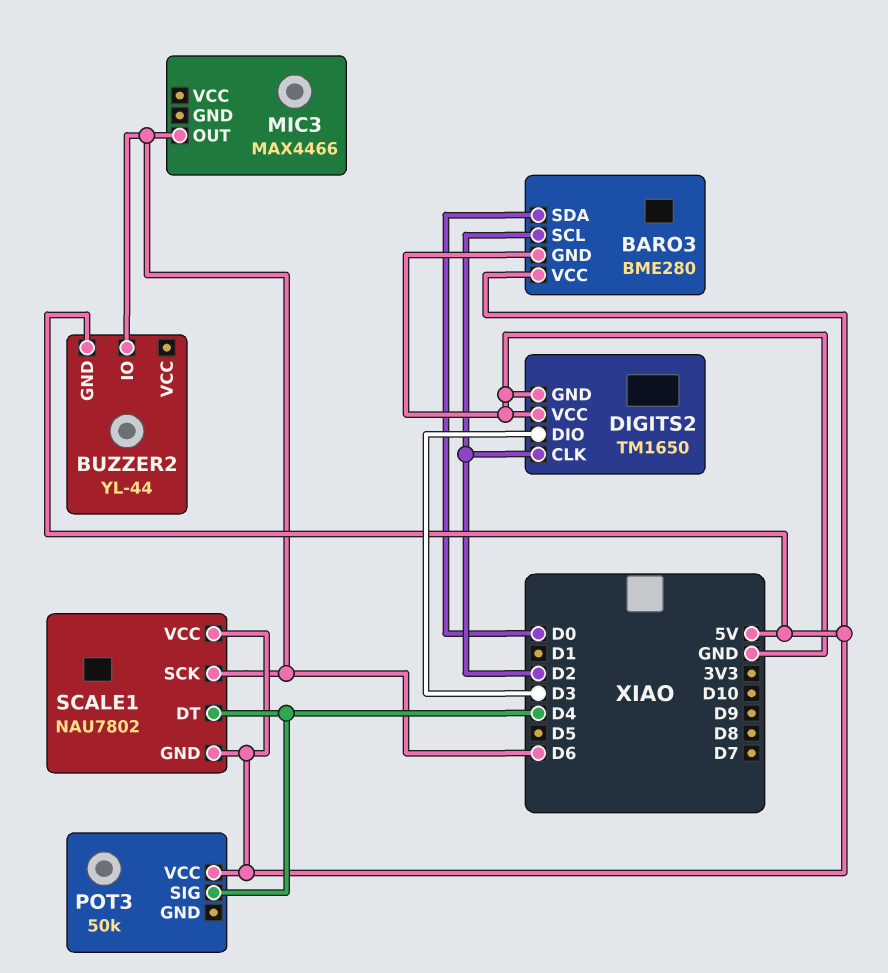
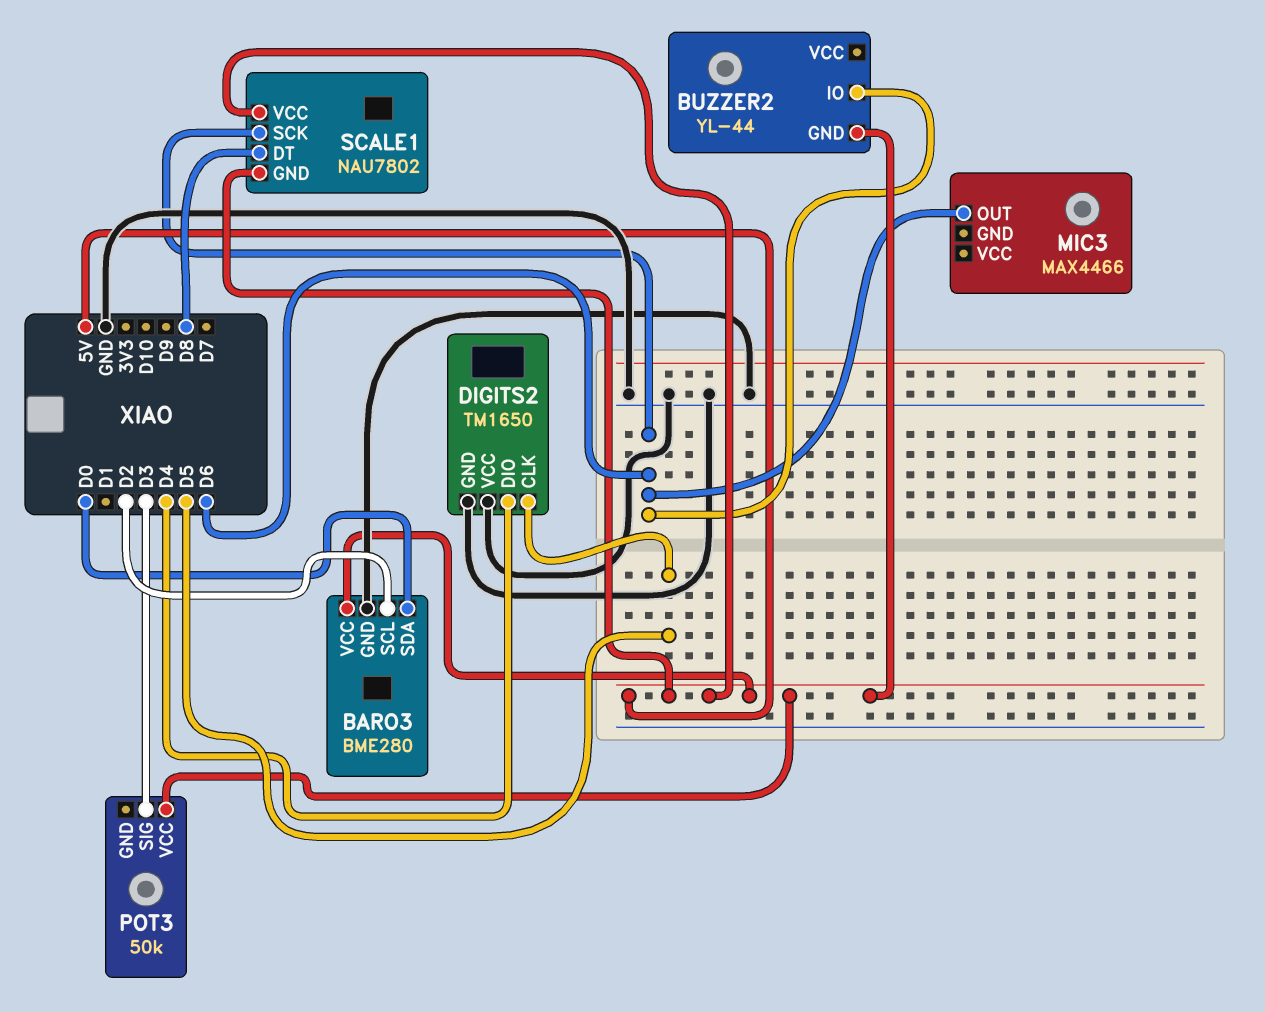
DIGITS2 pin CLK: D2 -> D5
DIGITS2 pin DIO: D3 -> D4
POT3 pin SIG: D4 -> D3
SCALE1 pin DT: D4 -> D8

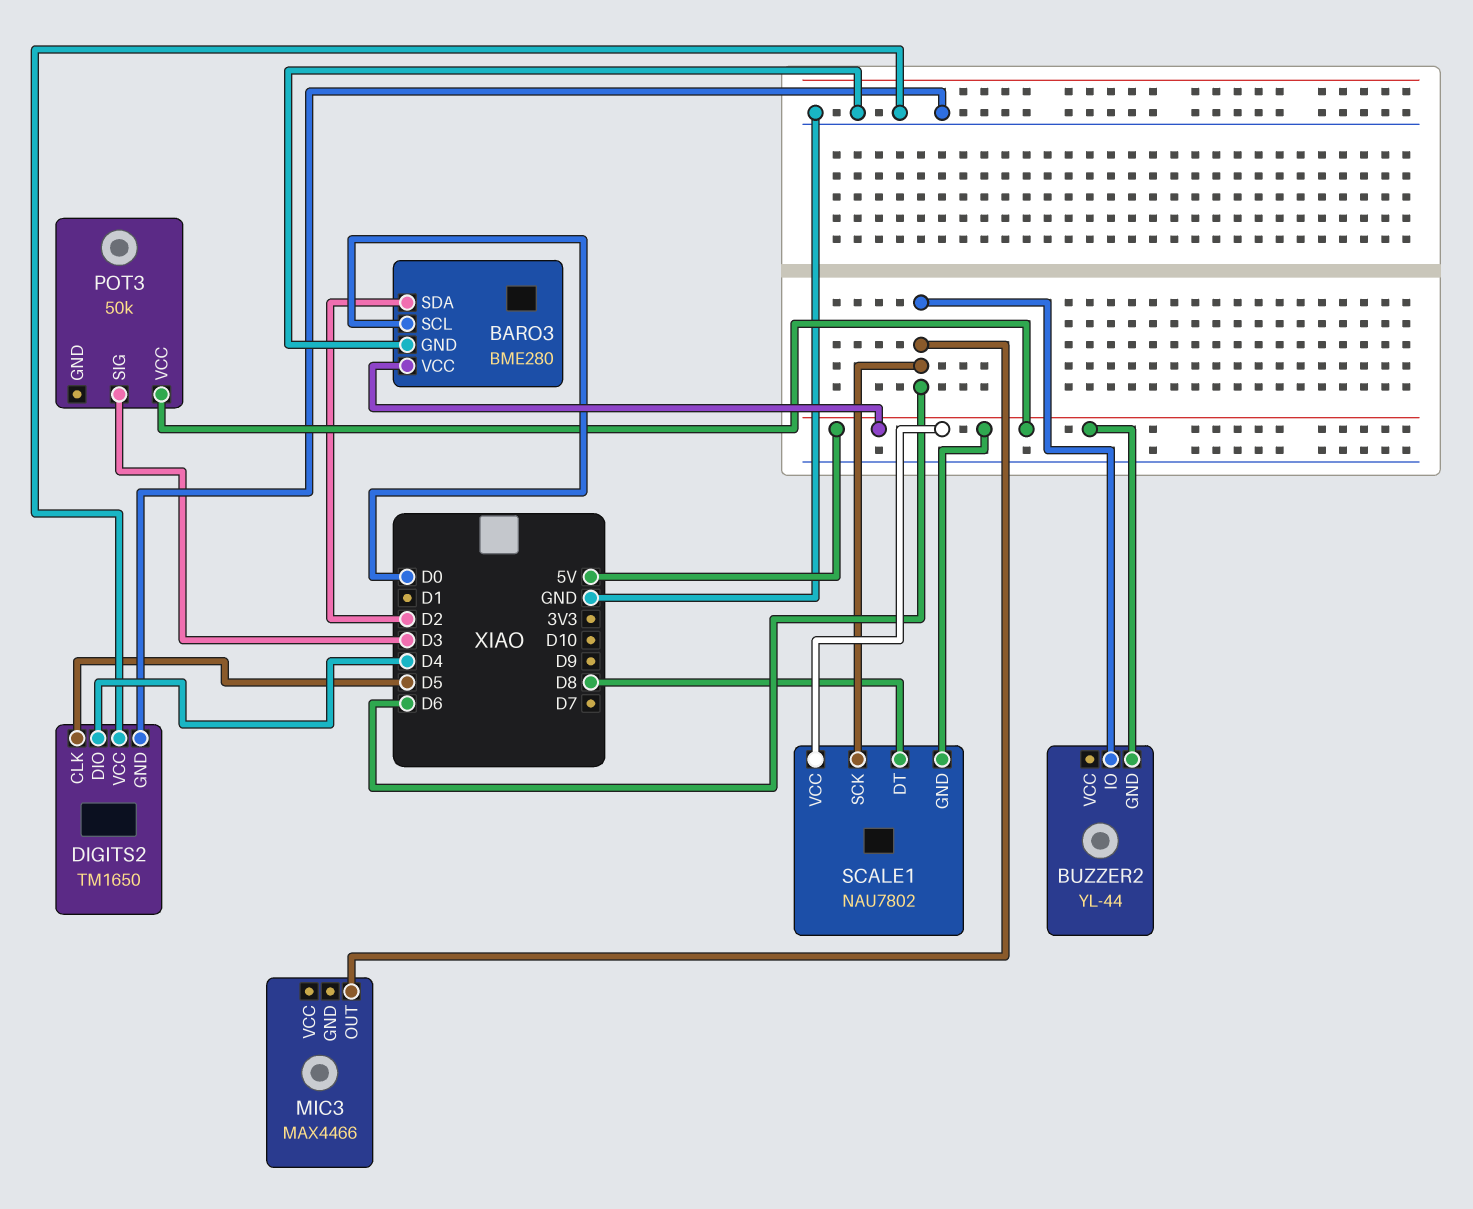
BARO3 pin SCL: D2 -> D0
BARO3 pin SDA: D0 -> D2

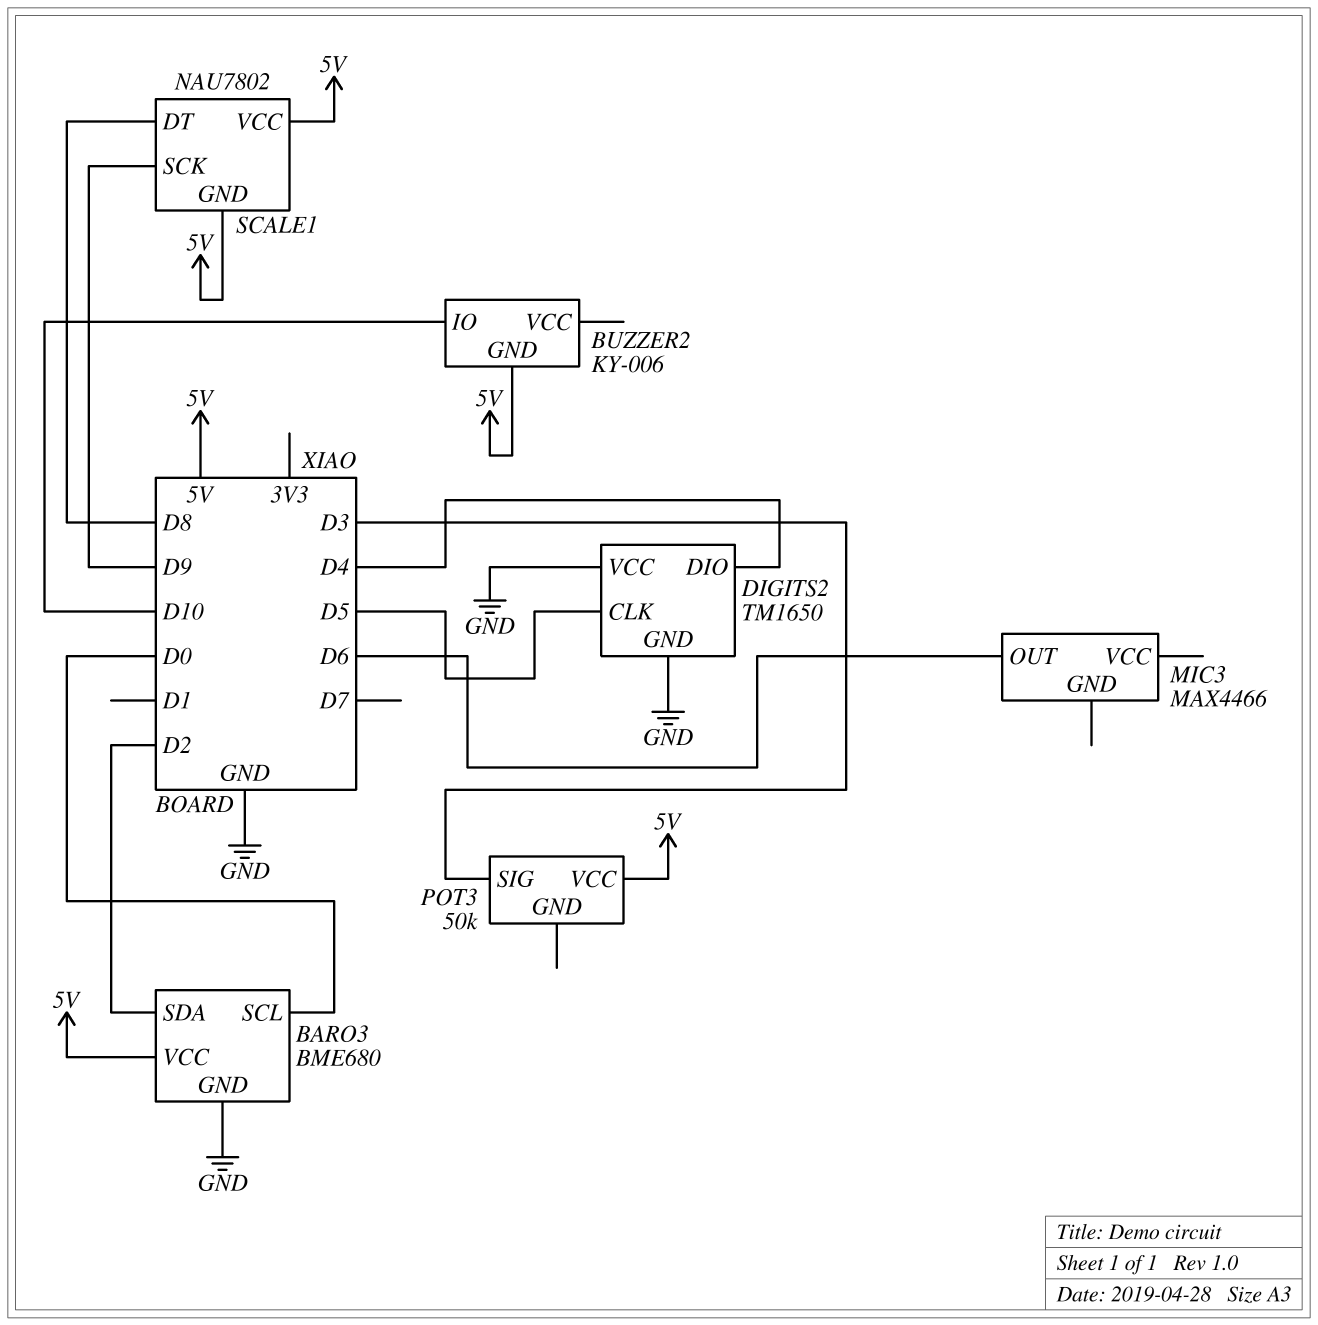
BARO3: BME280 -> BME680
BUZZER2: YL-44 -> KY-006
BUZZER2 pin IO: D6 -> D10
SCALE1 pin SCK: D6 -> D9

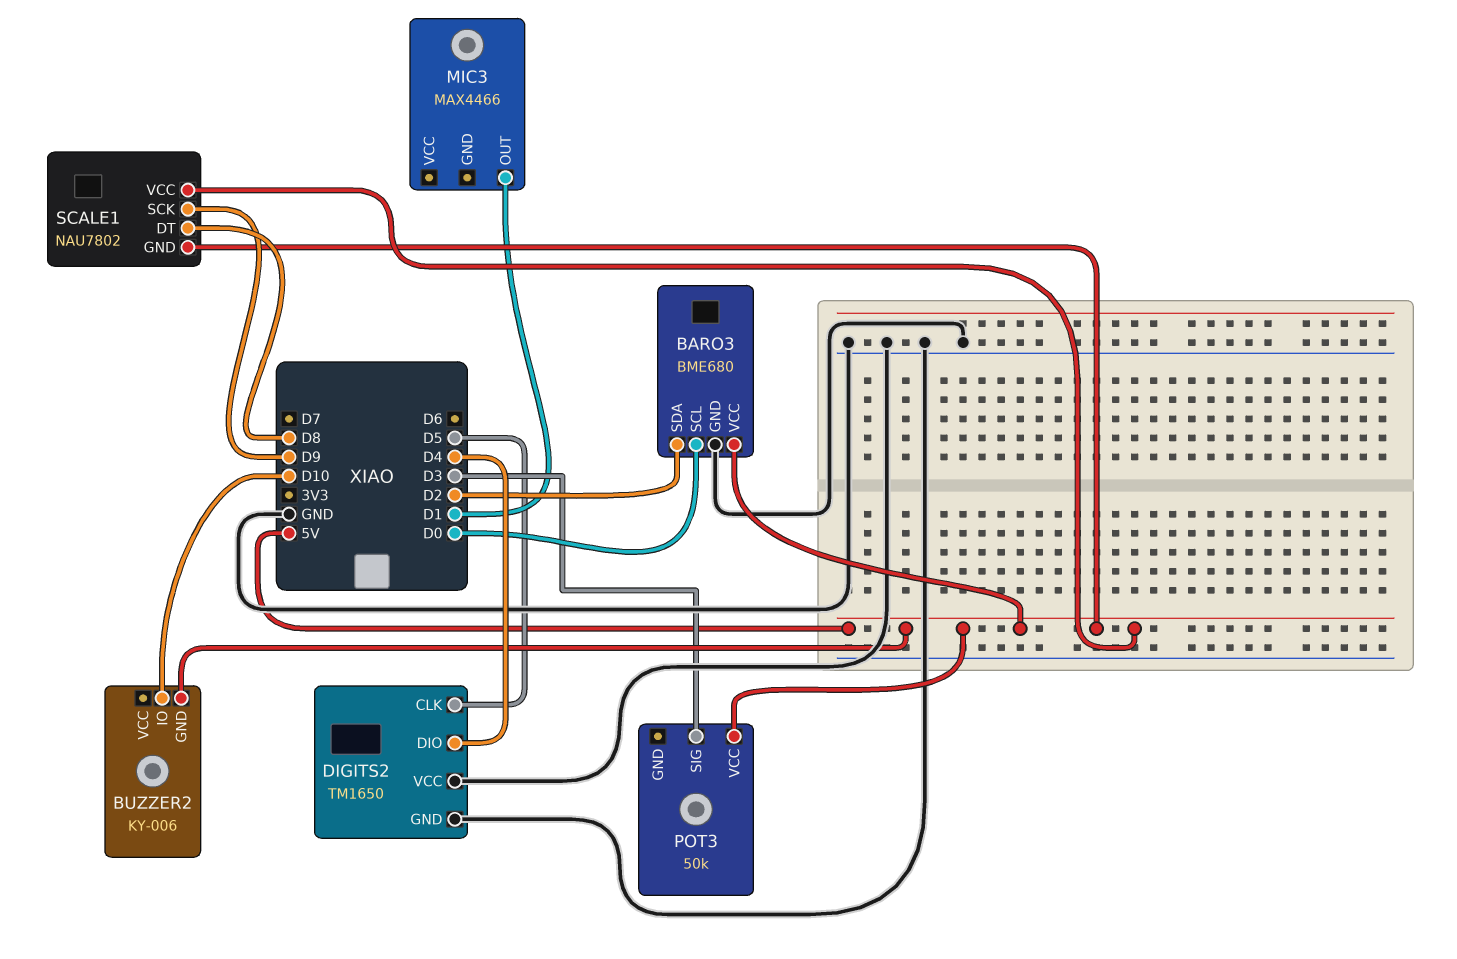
MIC3 pin OUT: D6 -> D1

